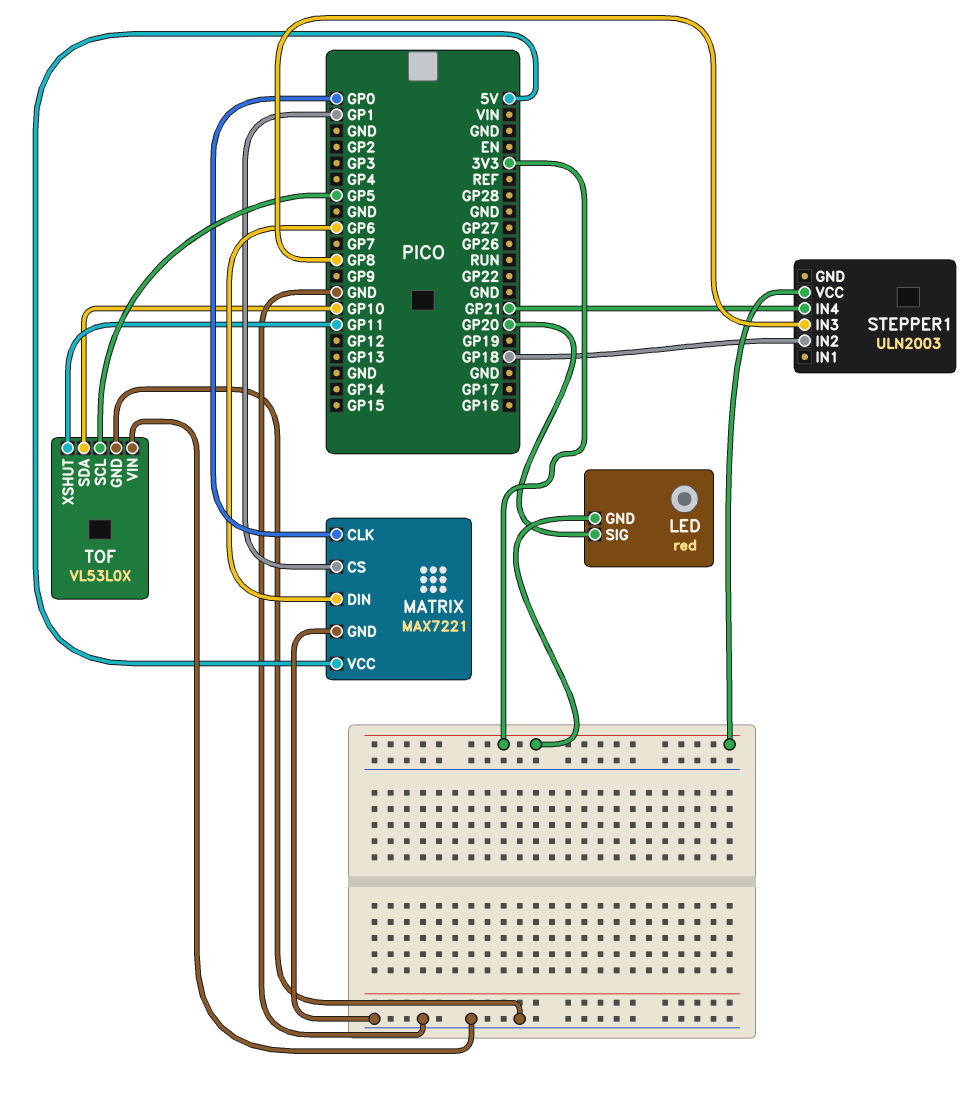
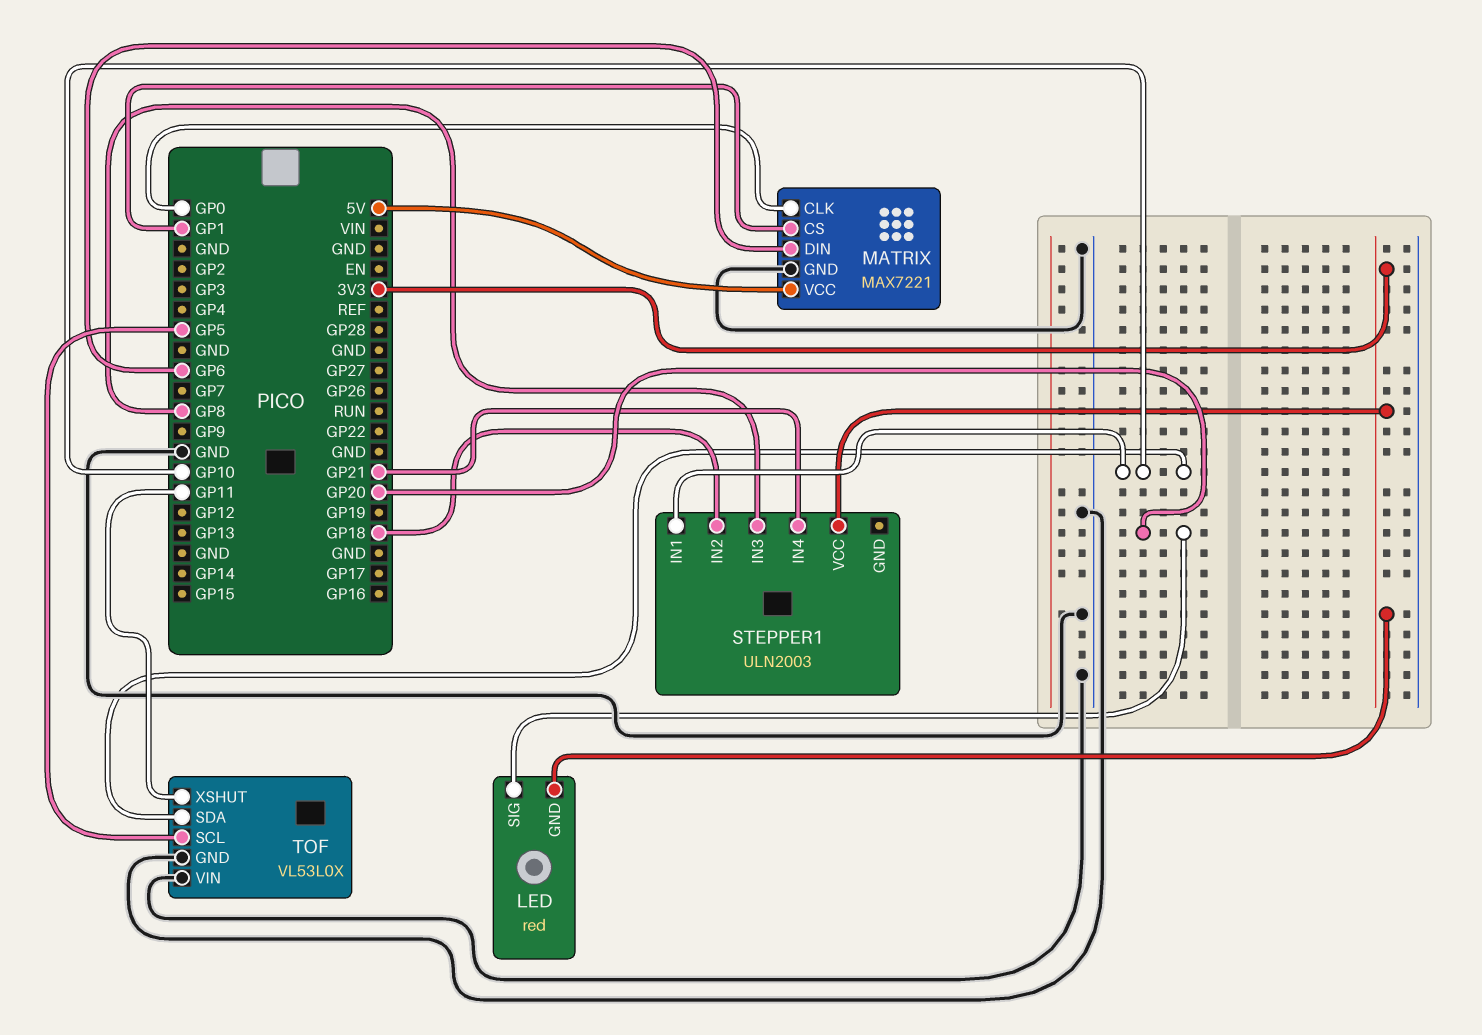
STEPPER1 pin IN1: none -> GP10

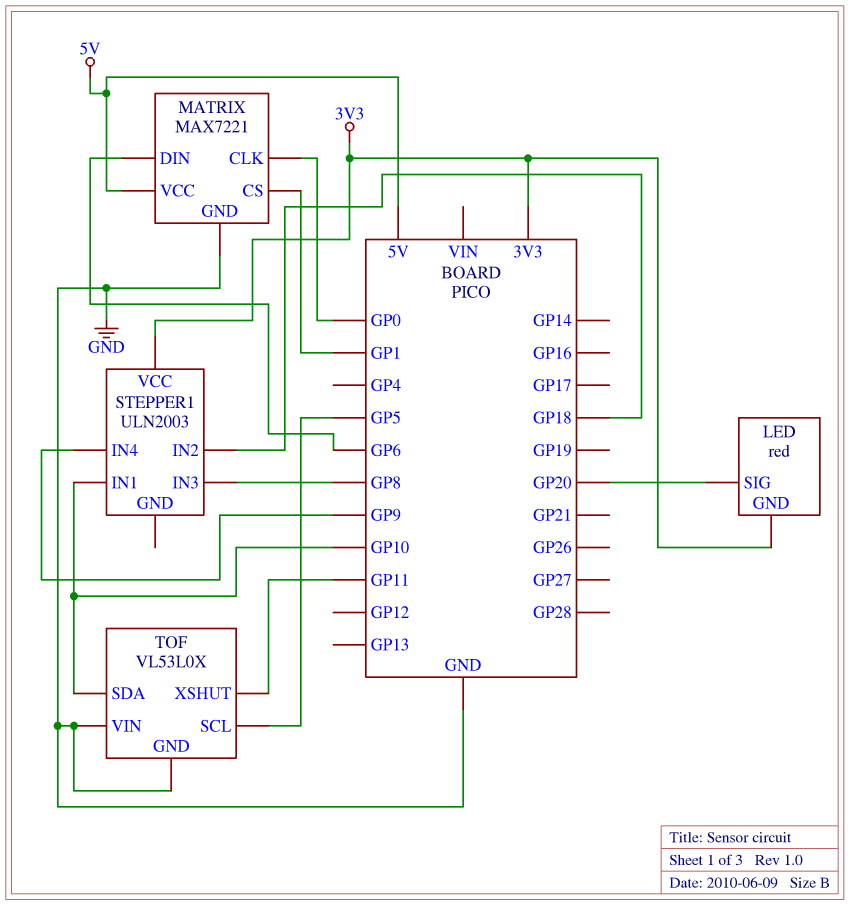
STEPPER1 pin IN4: GP21 -> GP9

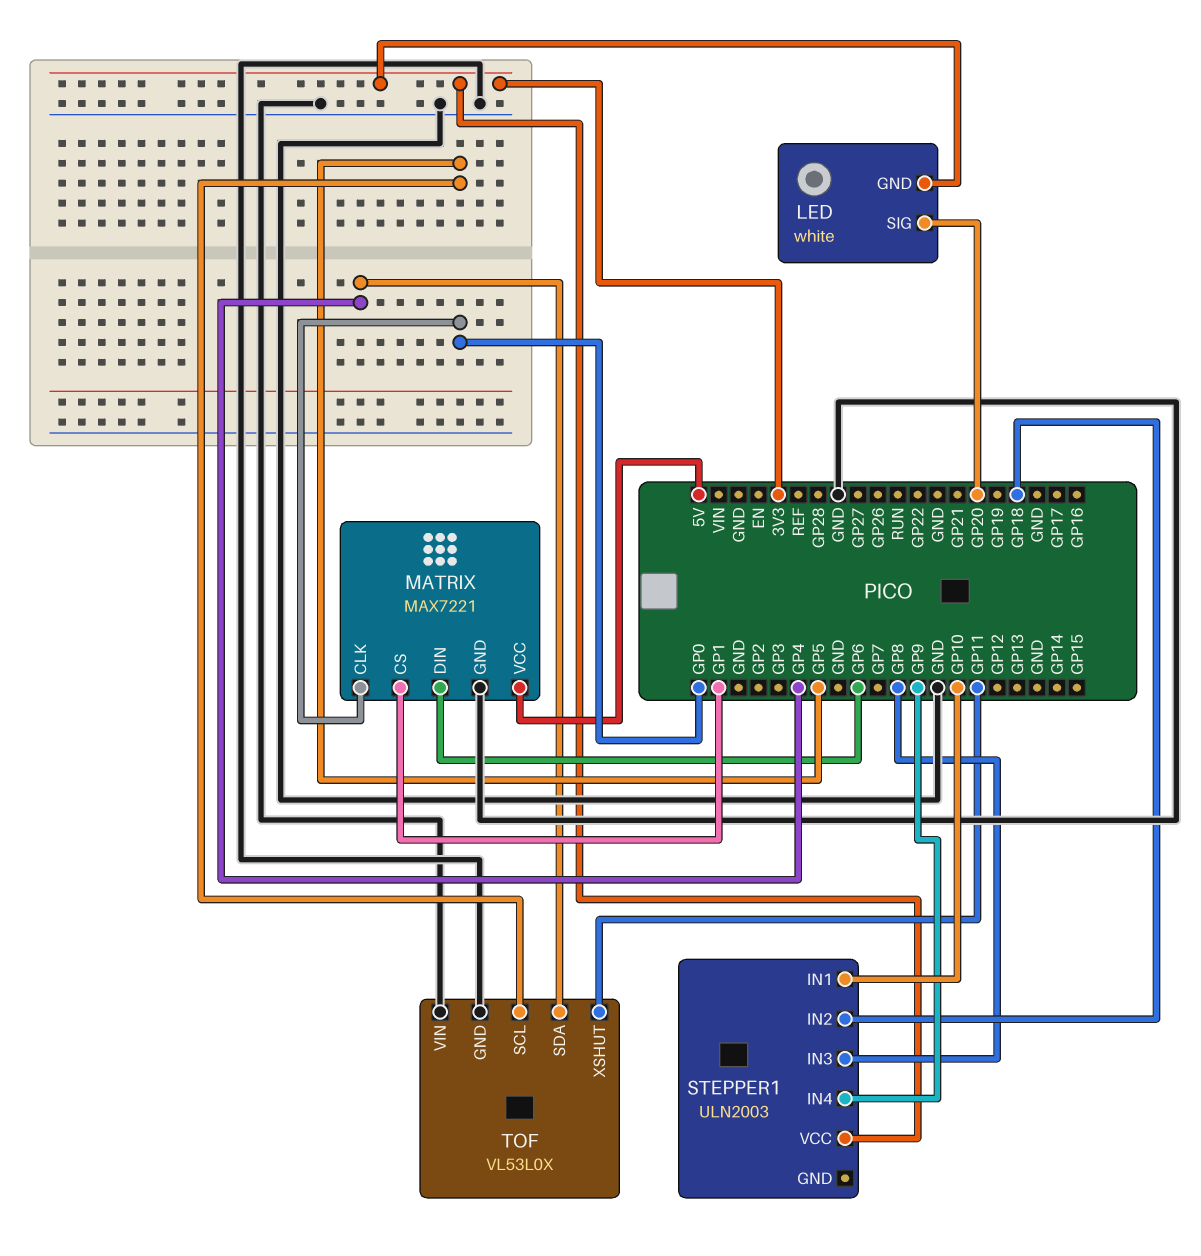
LED: red -> white
TOF pin SDA: GP10 -> GP4

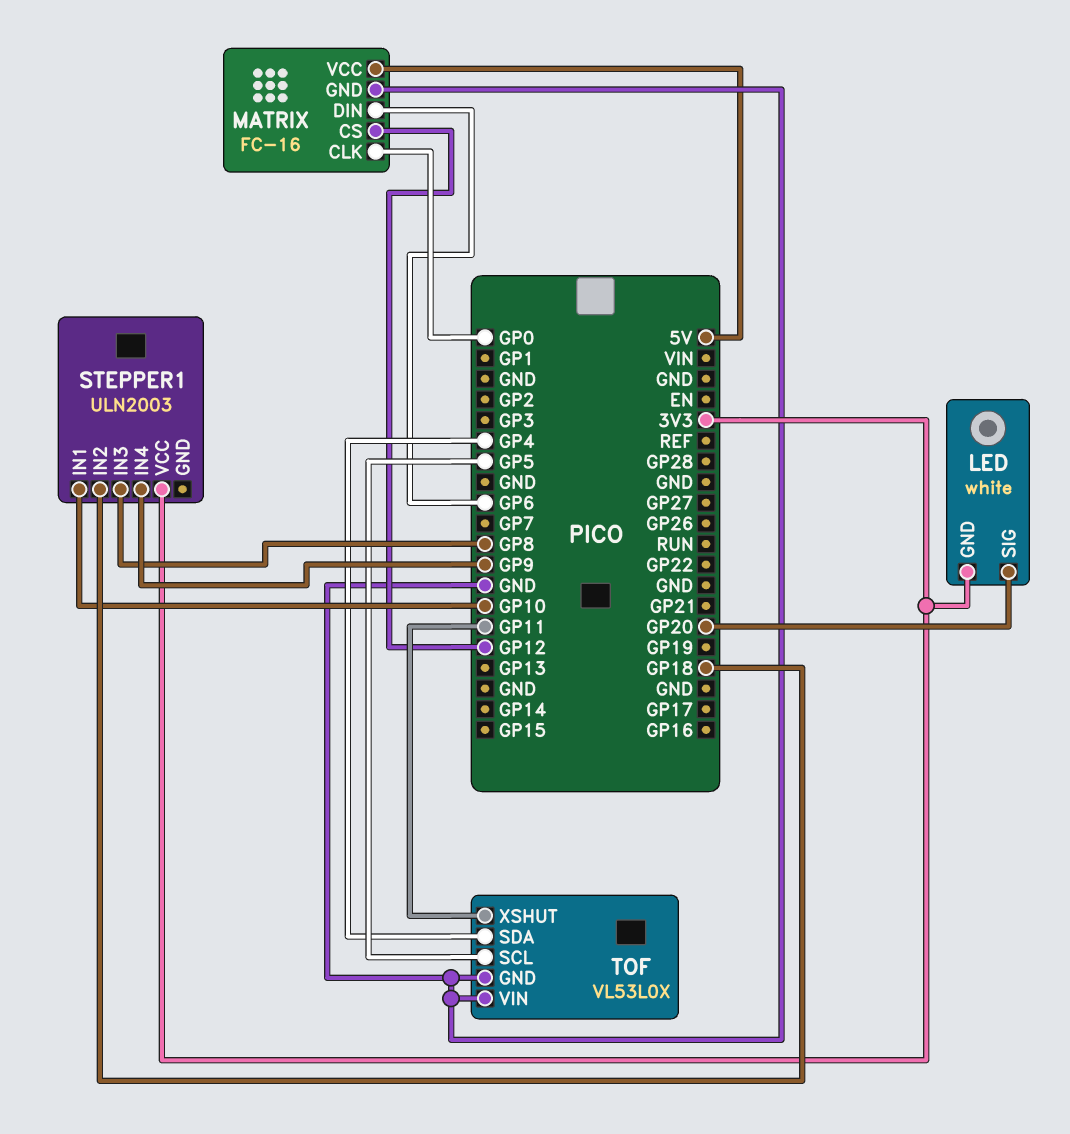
MATRIX: MAX7221 -> FC-16
MATRIX pin CS: GP1 -> GP12

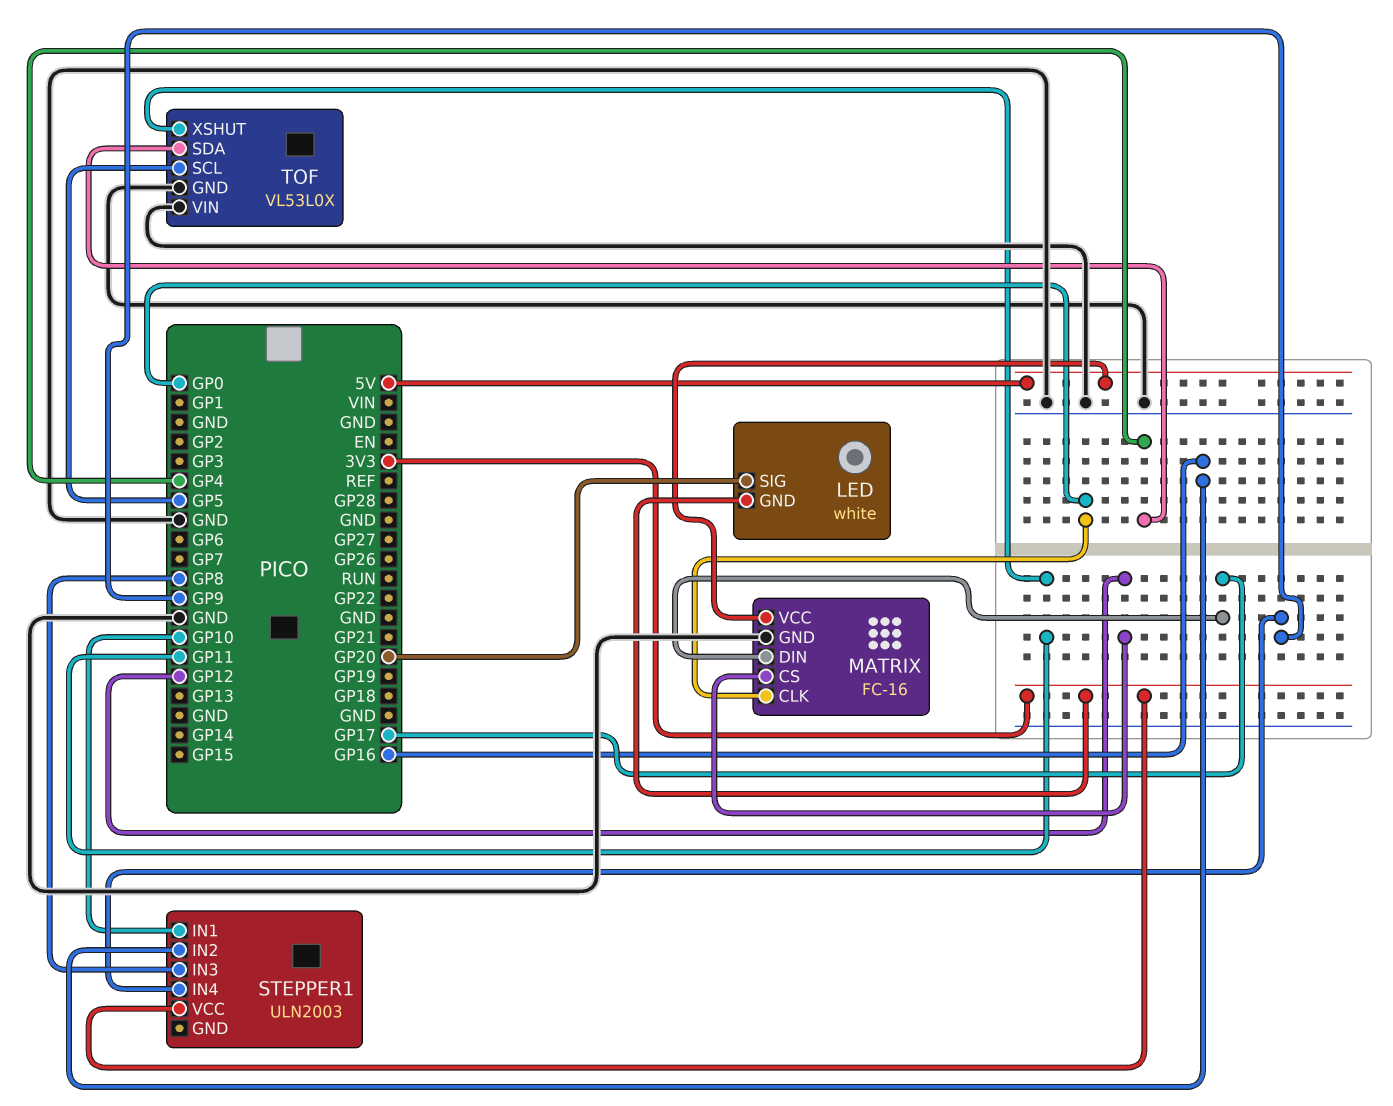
MATRIX pin DIN: GP6 -> GP17
STEPPER1 pin IN2: GP18 -> GP16

